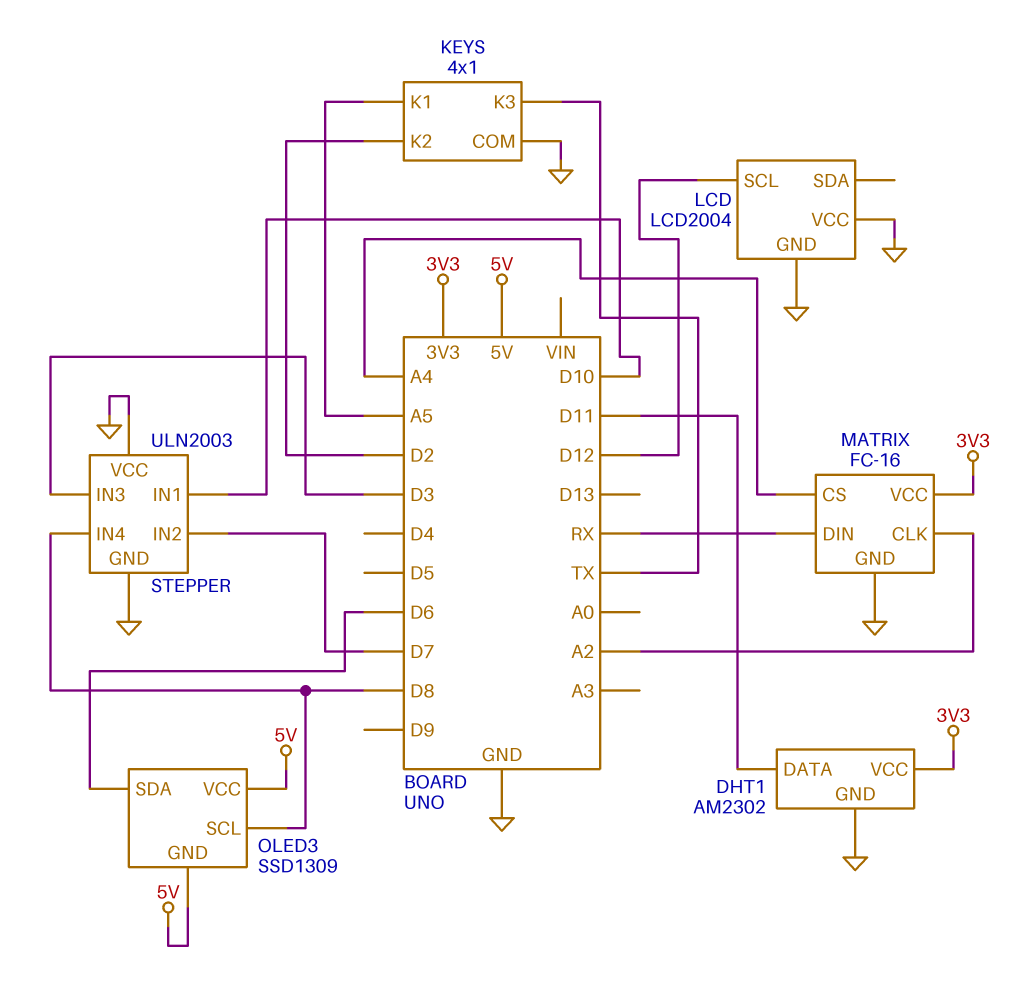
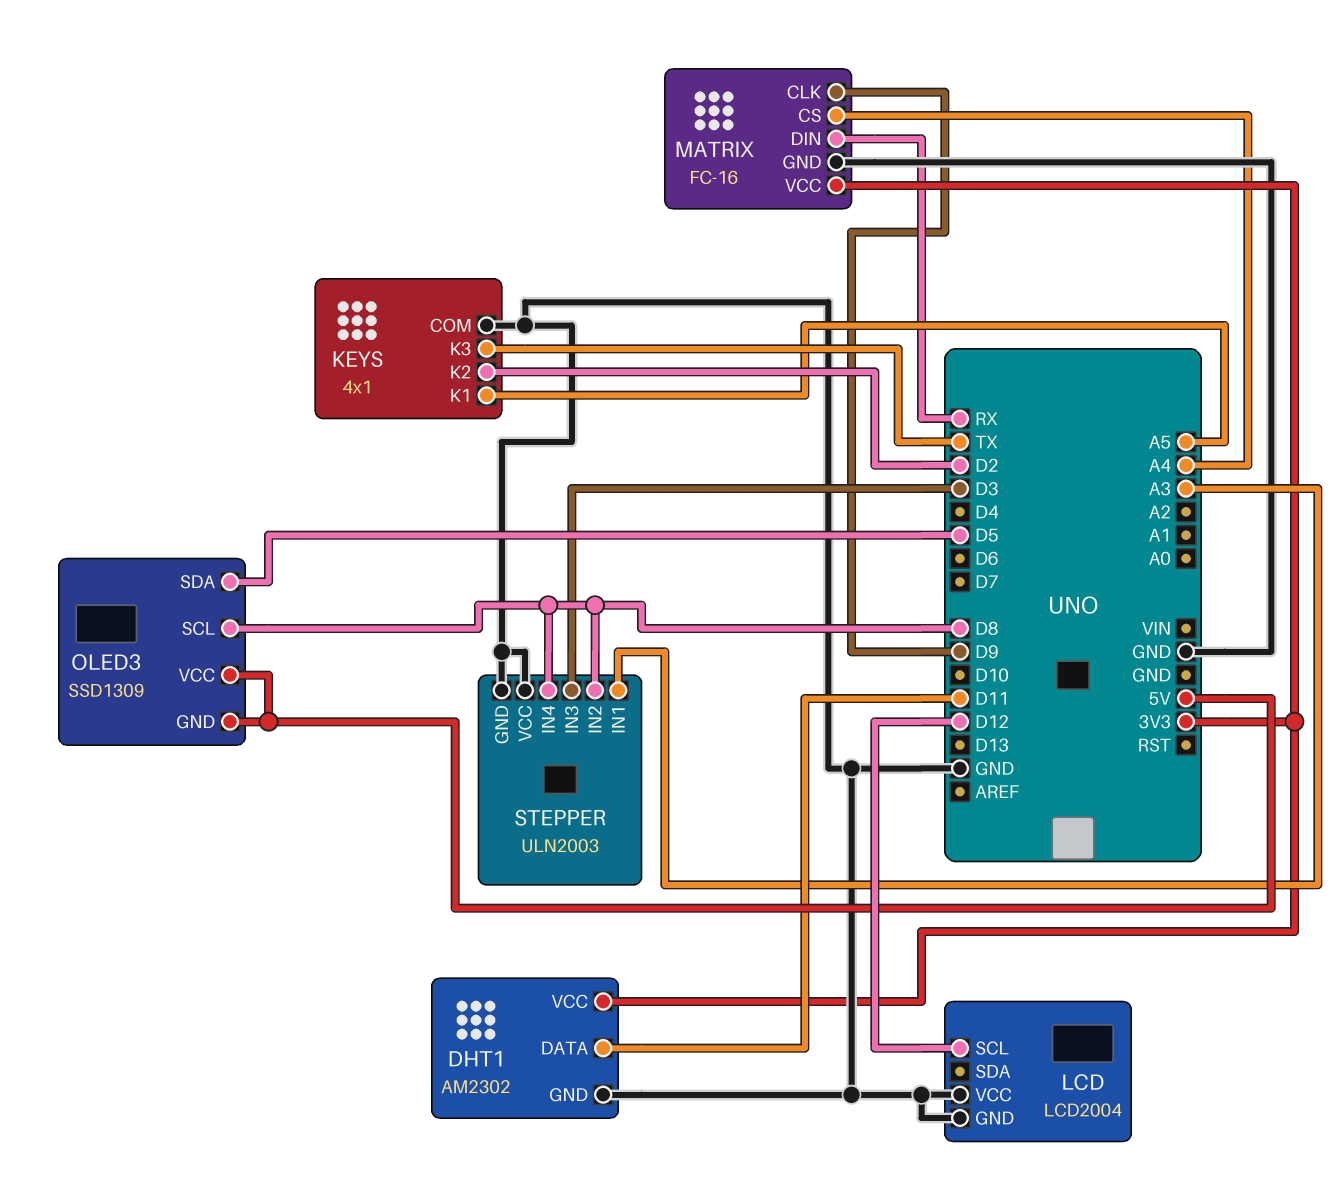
MATRIX pin CLK: A2 -> D9
OLED3 pin SDA: D6 -> D5
STEPPER pin IN1: D10 -> A3
STEPPER pin IN2: D7 -> D8

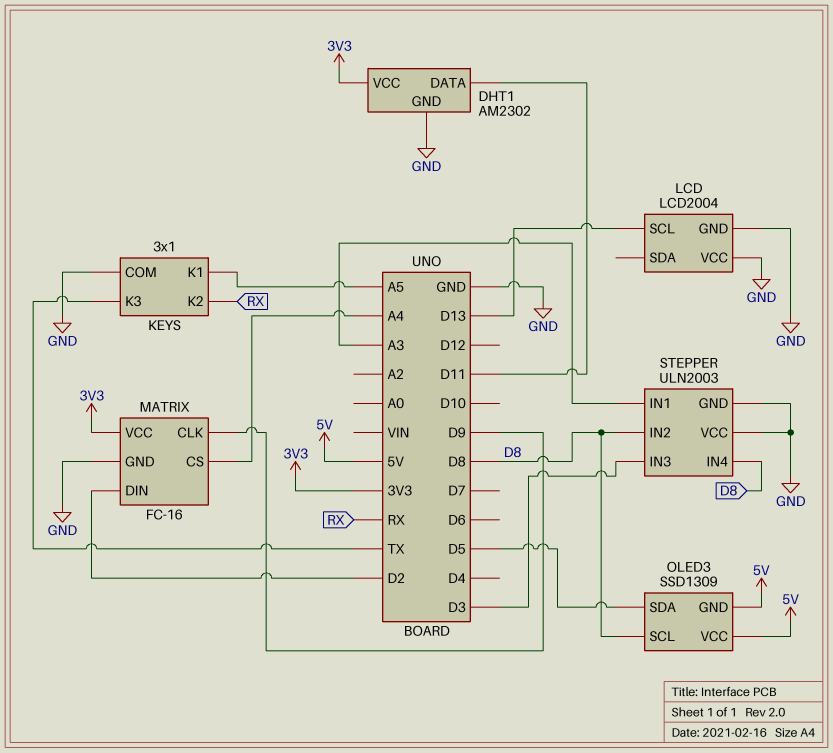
KEYS: 4x1 -> 3x1
KEYS pin K2: D2 -> RX
LCD pin SCL: D12 -> D13
MATRIX pin DIN: RX -> D2

